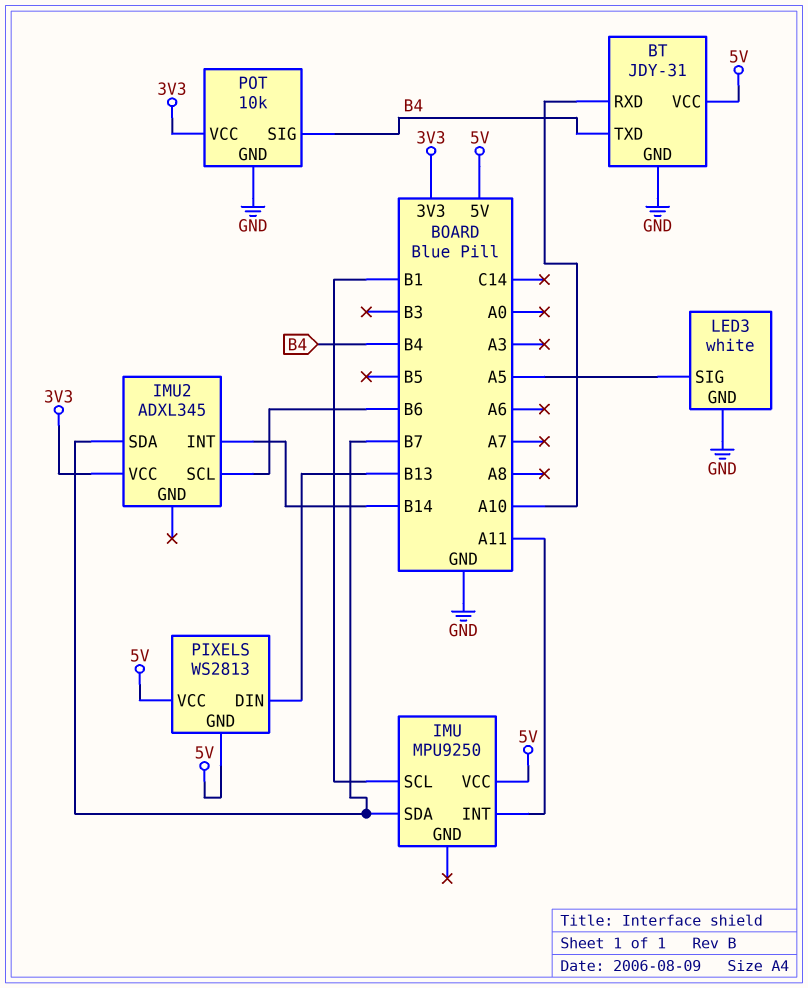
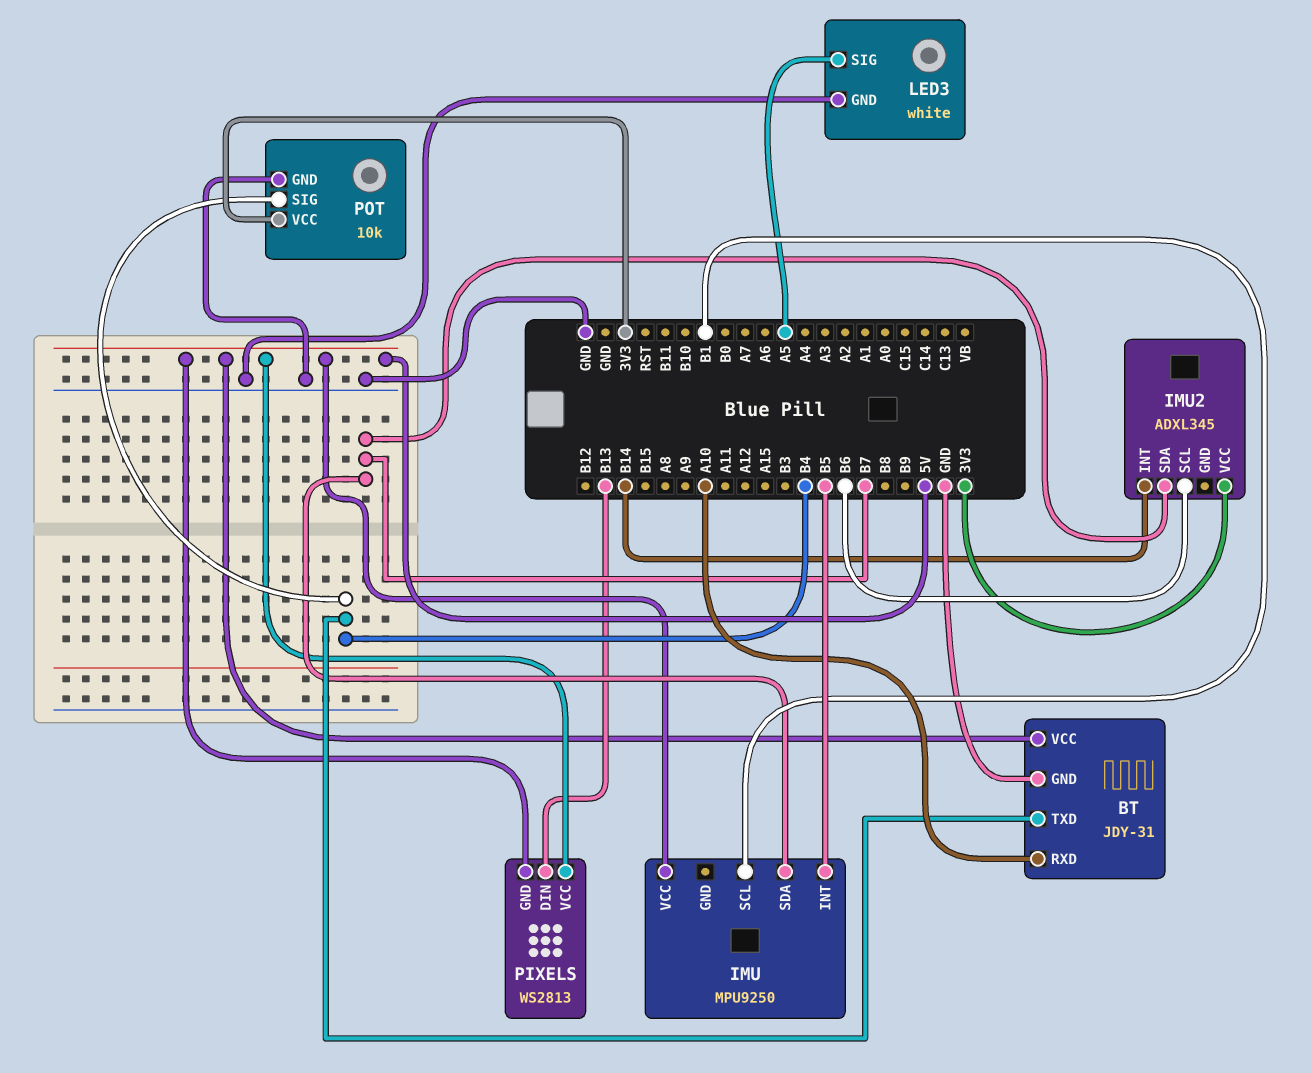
IMU pin INT: A11 -> B5

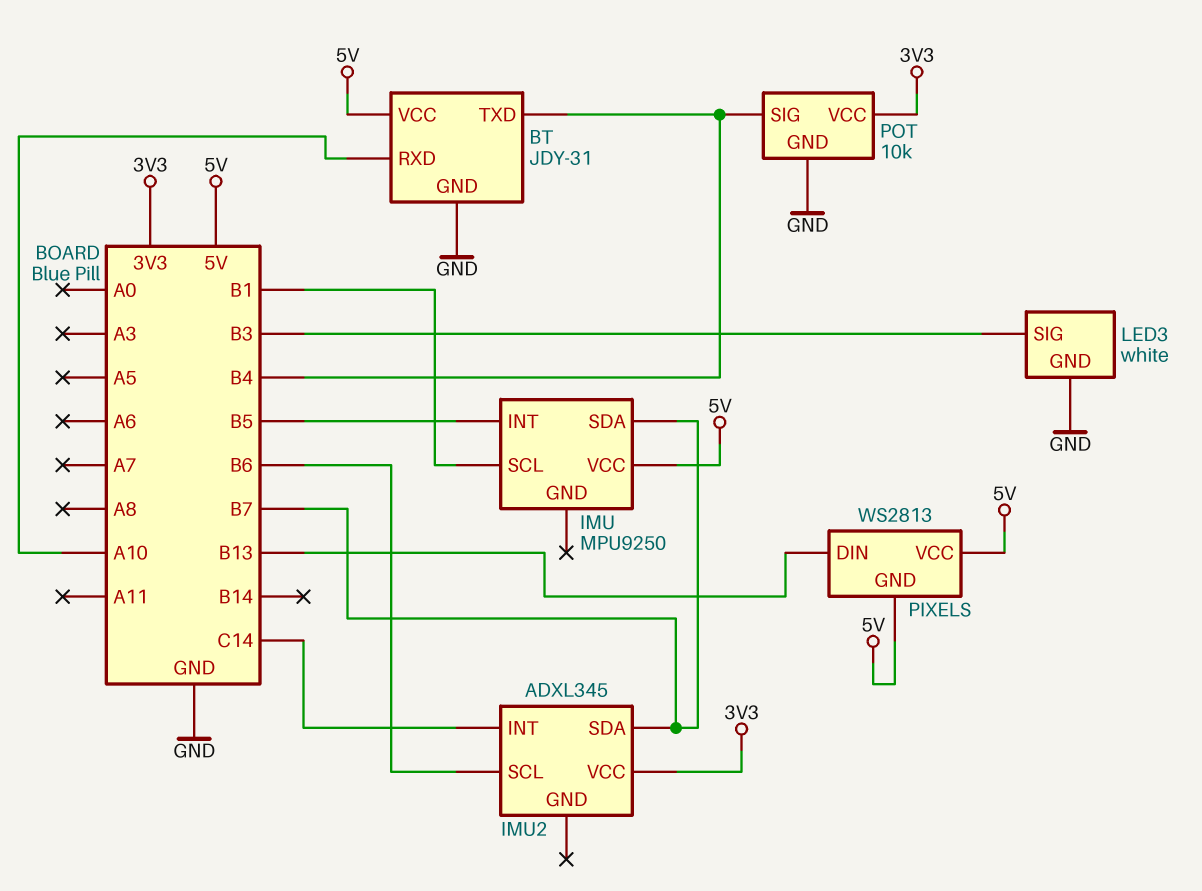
IMU2 pin INT: B14 -> C14
LED3 pin SIG: A5 -> B3

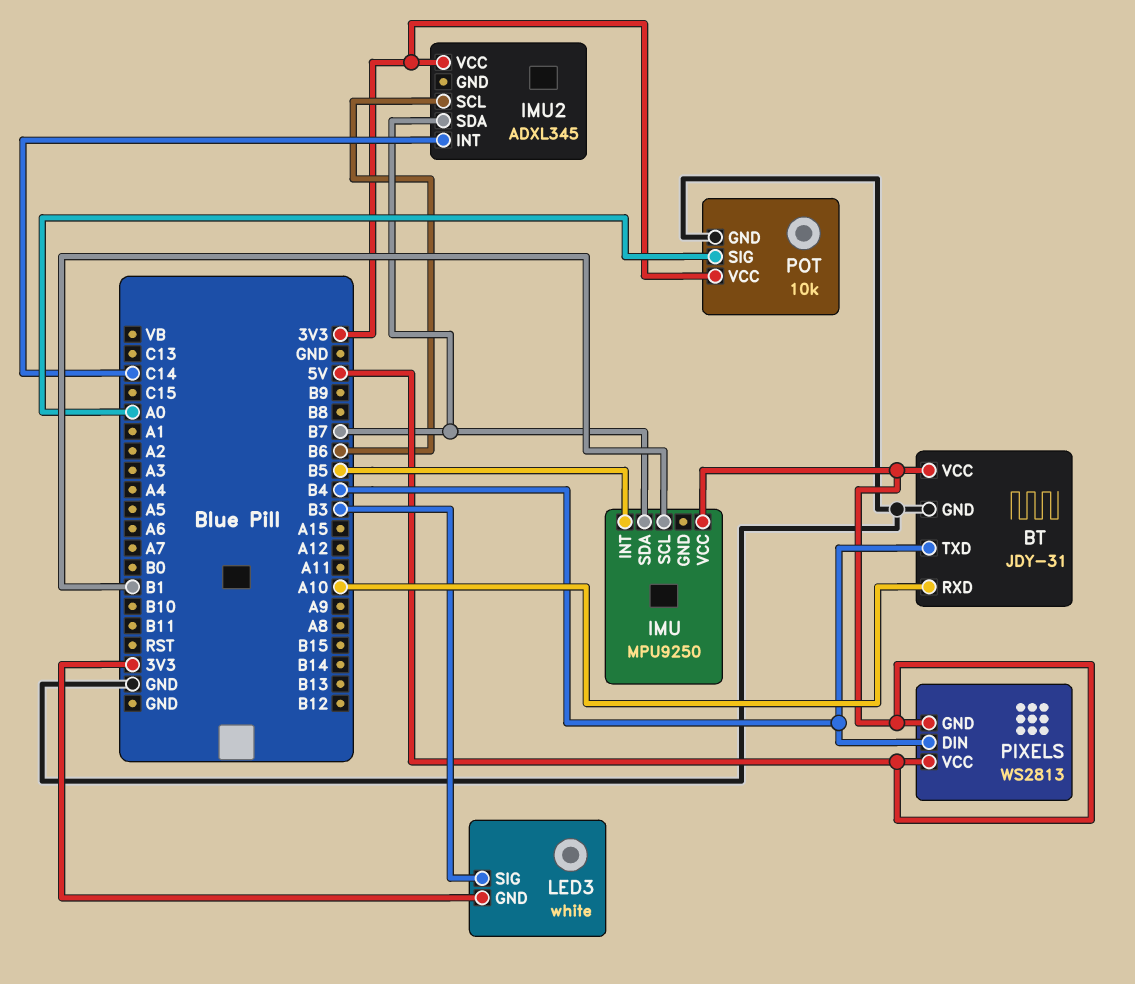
LED3 pin GND: GND -> 3V3
PIXELS pin DIN: B13 -> B4
POT pin SIG: B4 -> A0

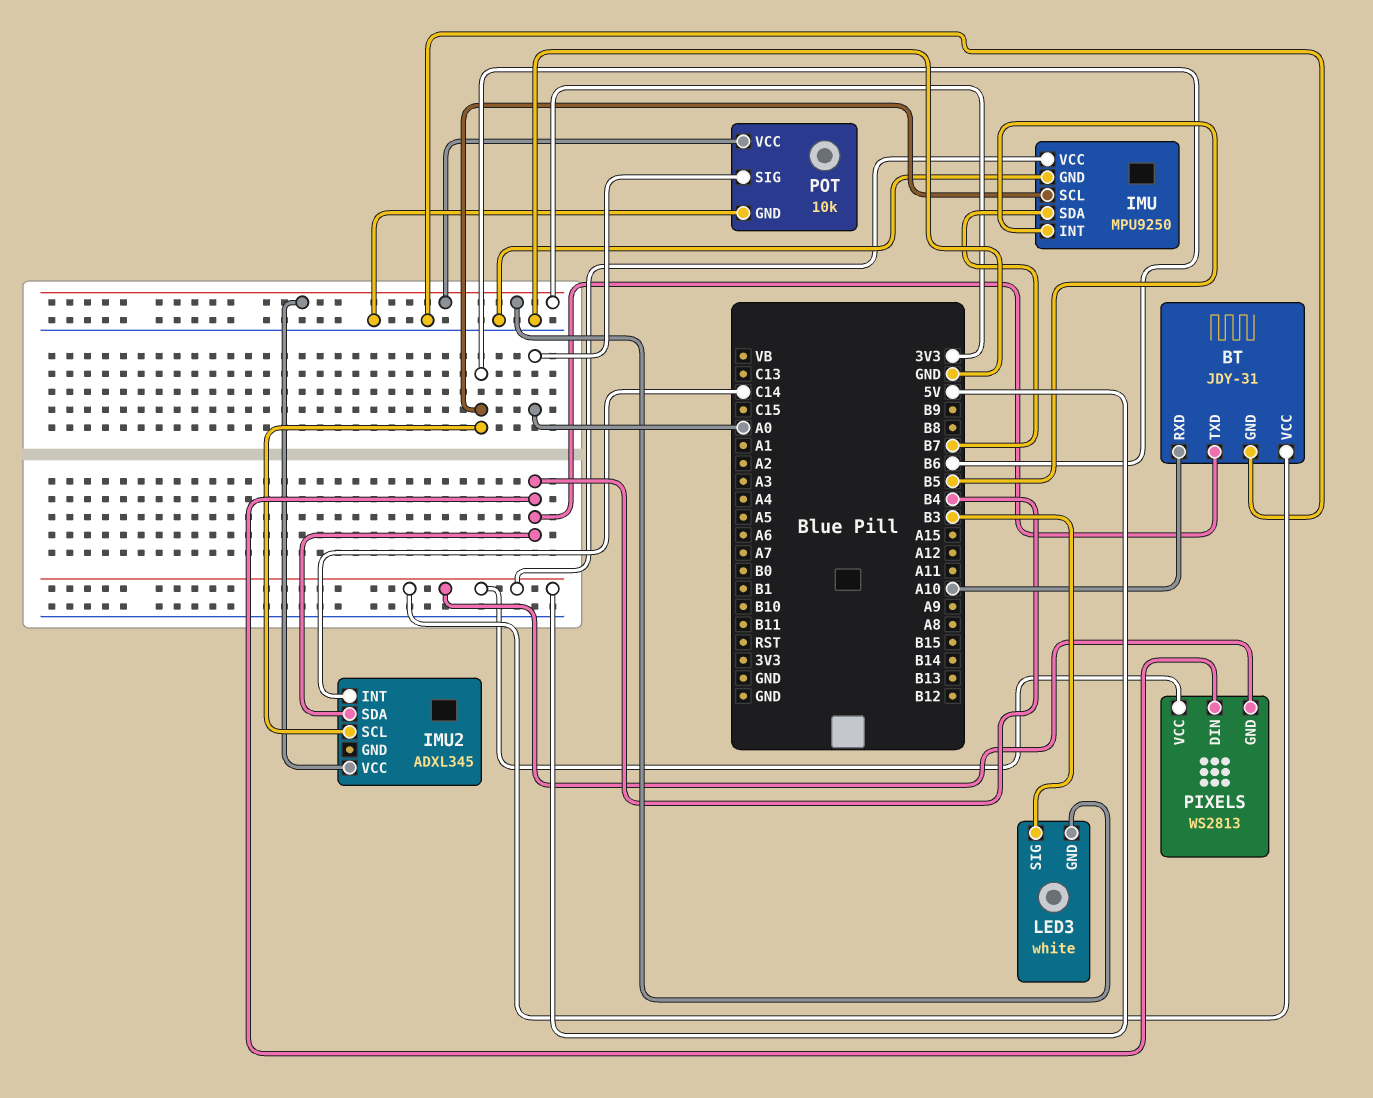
IMU pin GND: none -> GND
IMU pin SCL: B1 -> B6
IMU2 pin SDA: B7 -> B4

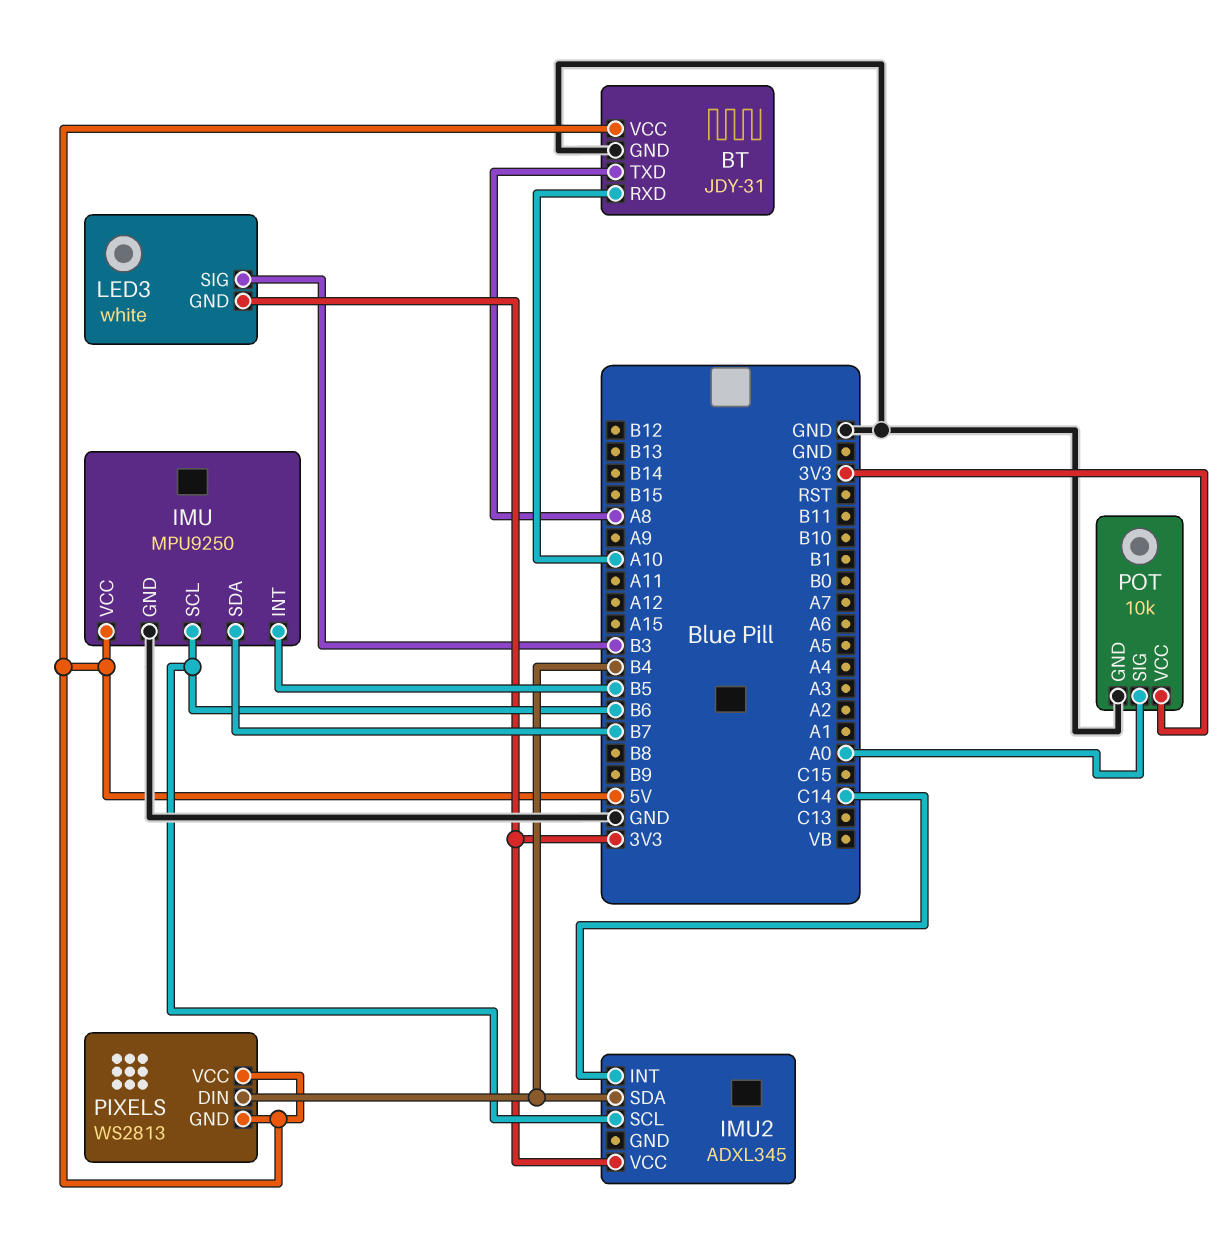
BT pin TXD: B4 -> A8

